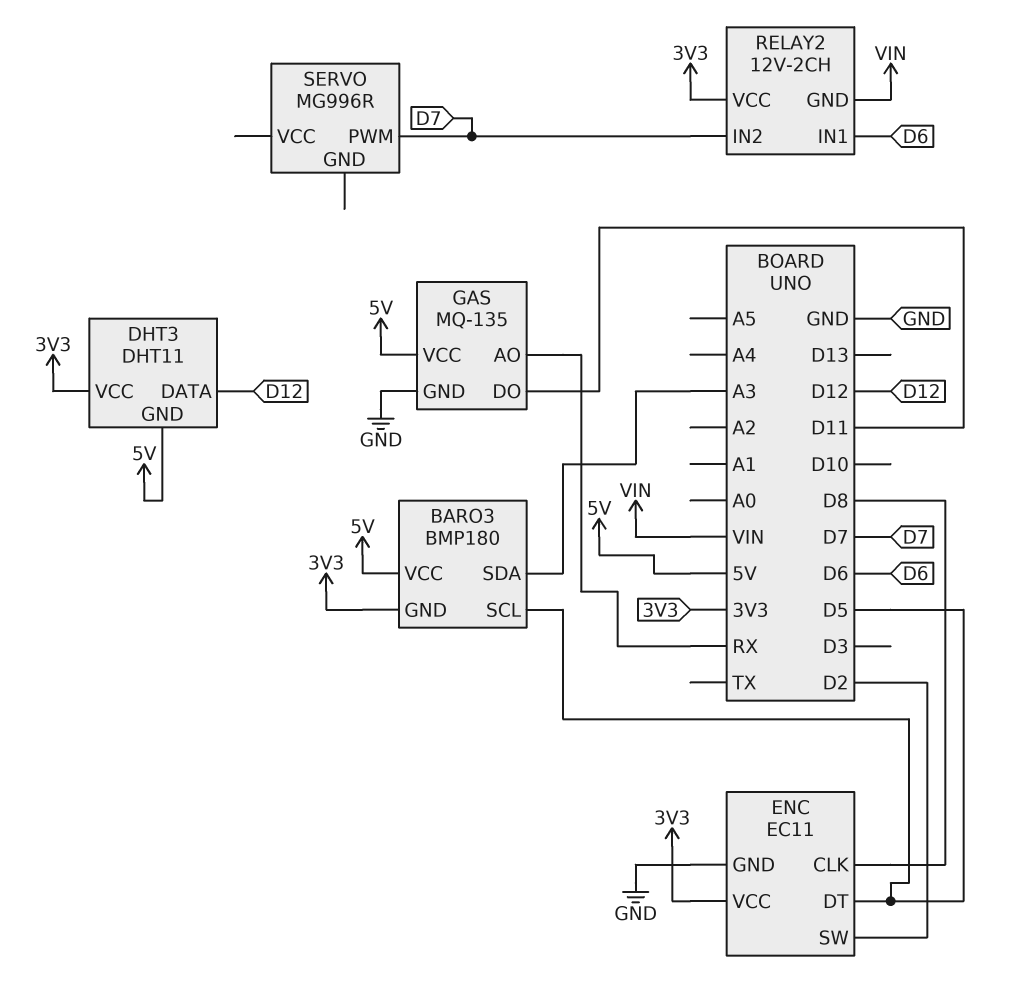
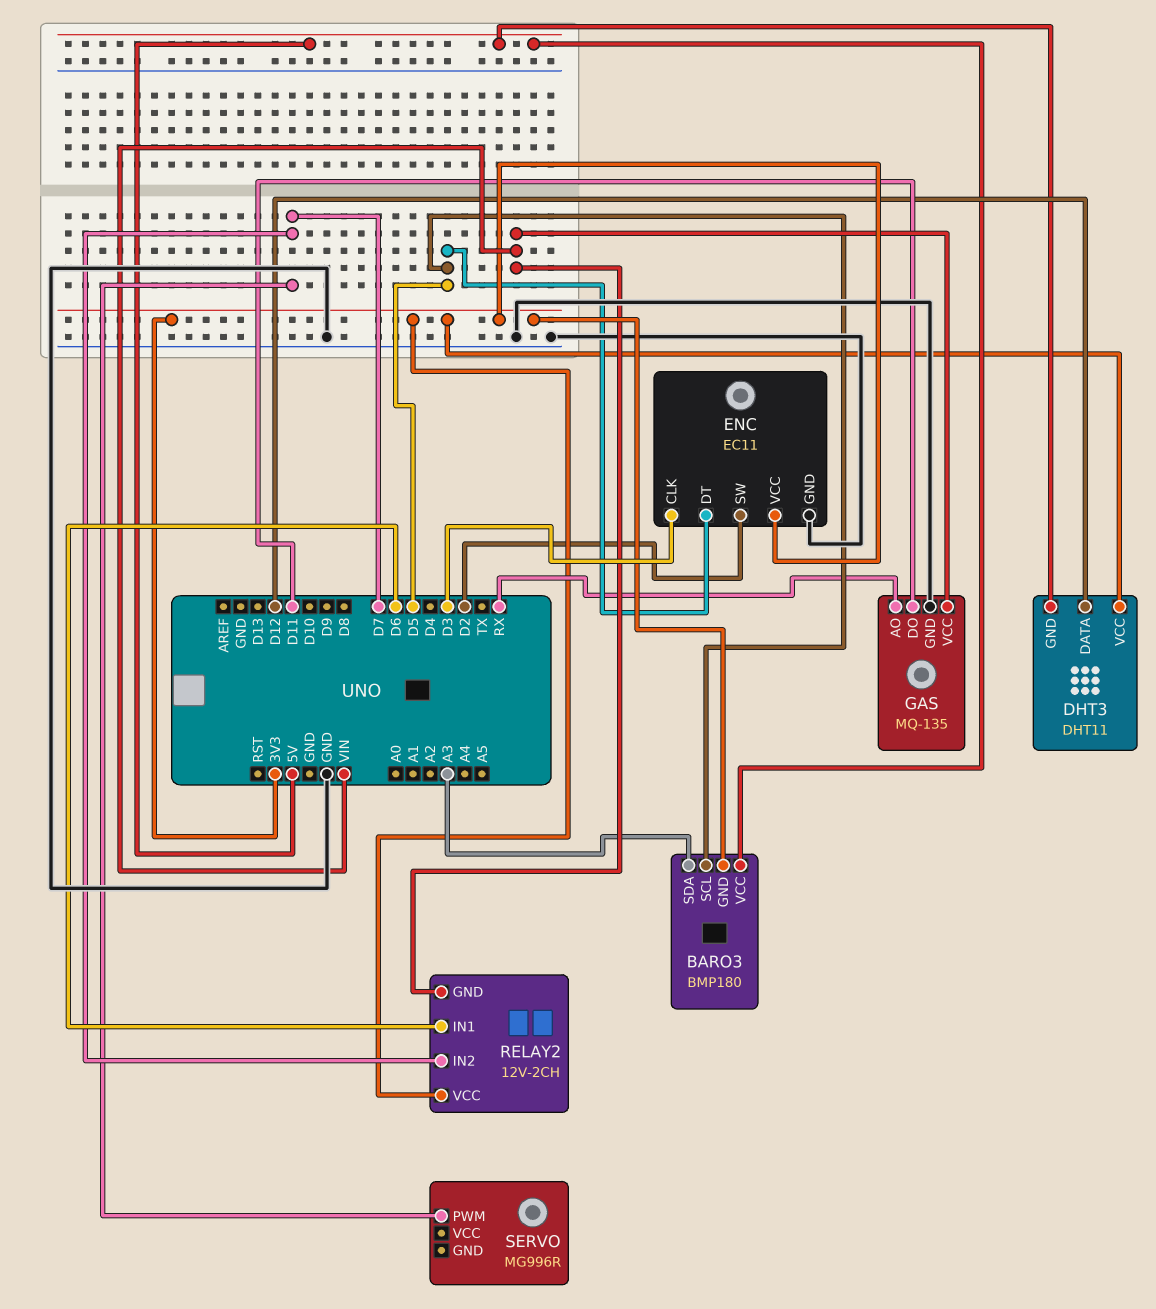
ENC pin CLK: D8 -> D3
GAS pin VCC: 5V -> VIN

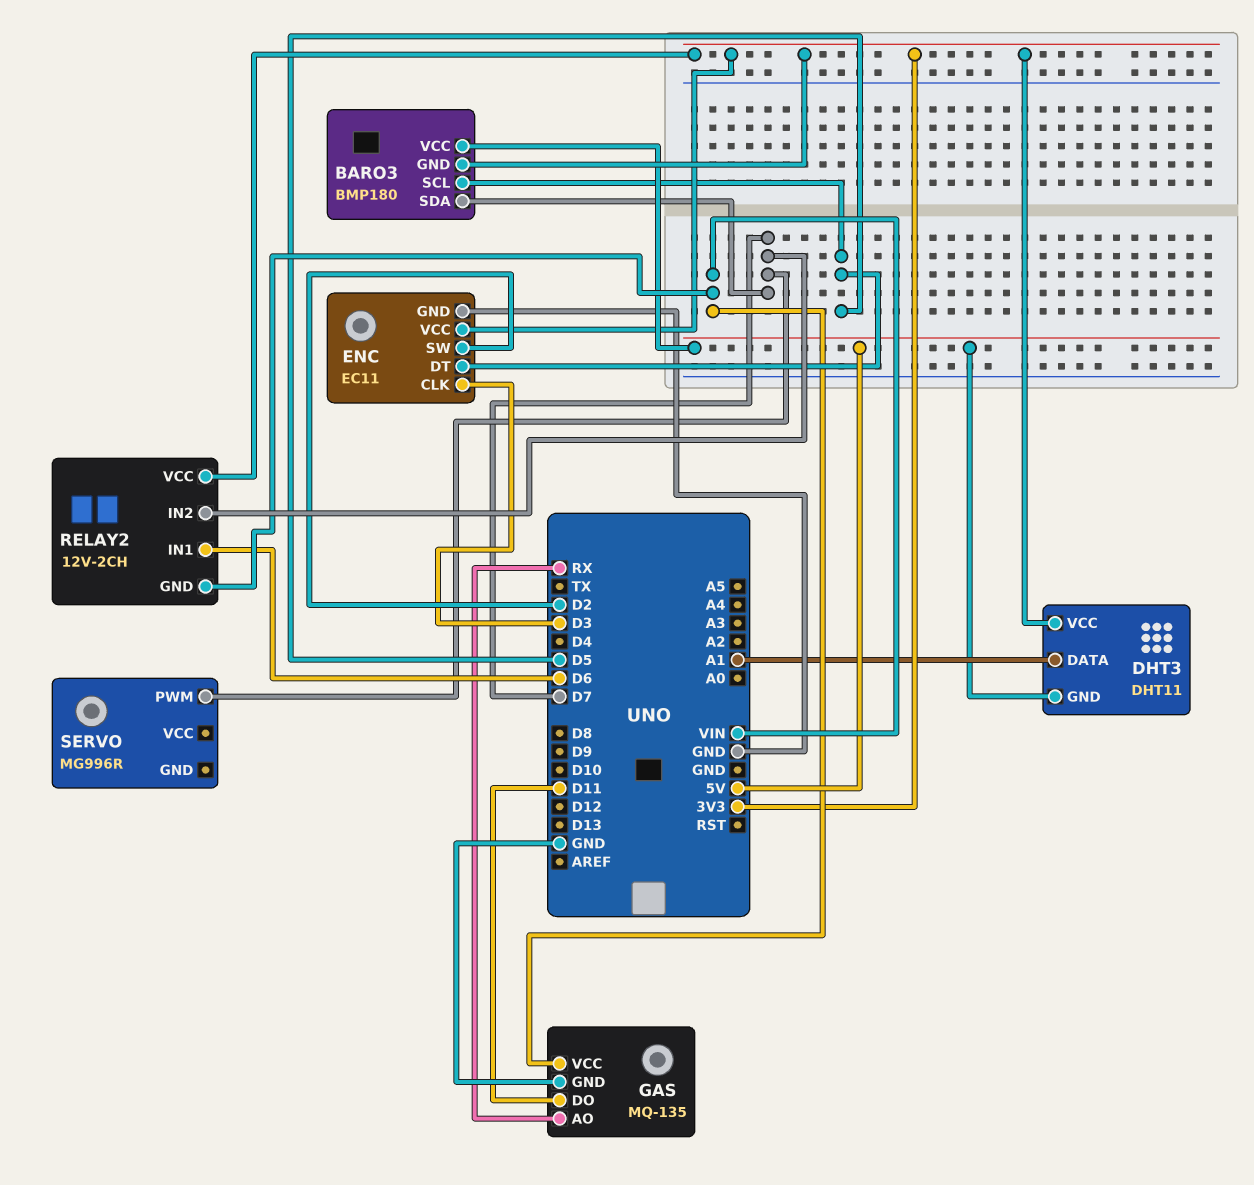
BARO3 pin SDA: A3 -> D7
DHT3 pin DATA: D12 -> A1

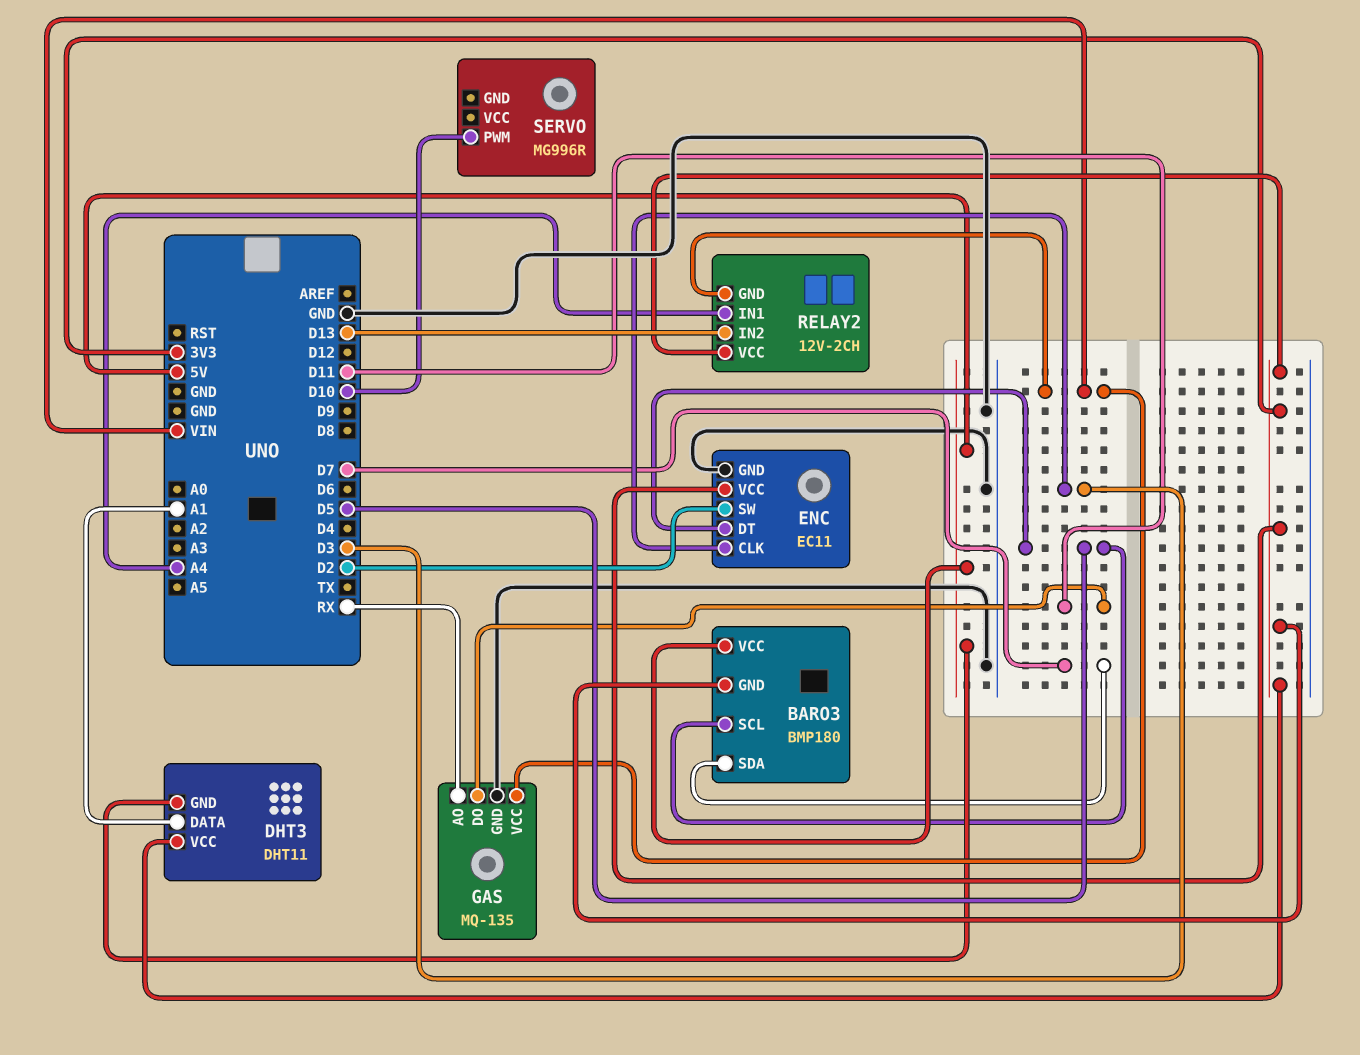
RELAY2 pin IN1: D6 -> A4
RELAY2 pin IN2: D7 -> D13
SERVO pin PWM: D7 -> D10

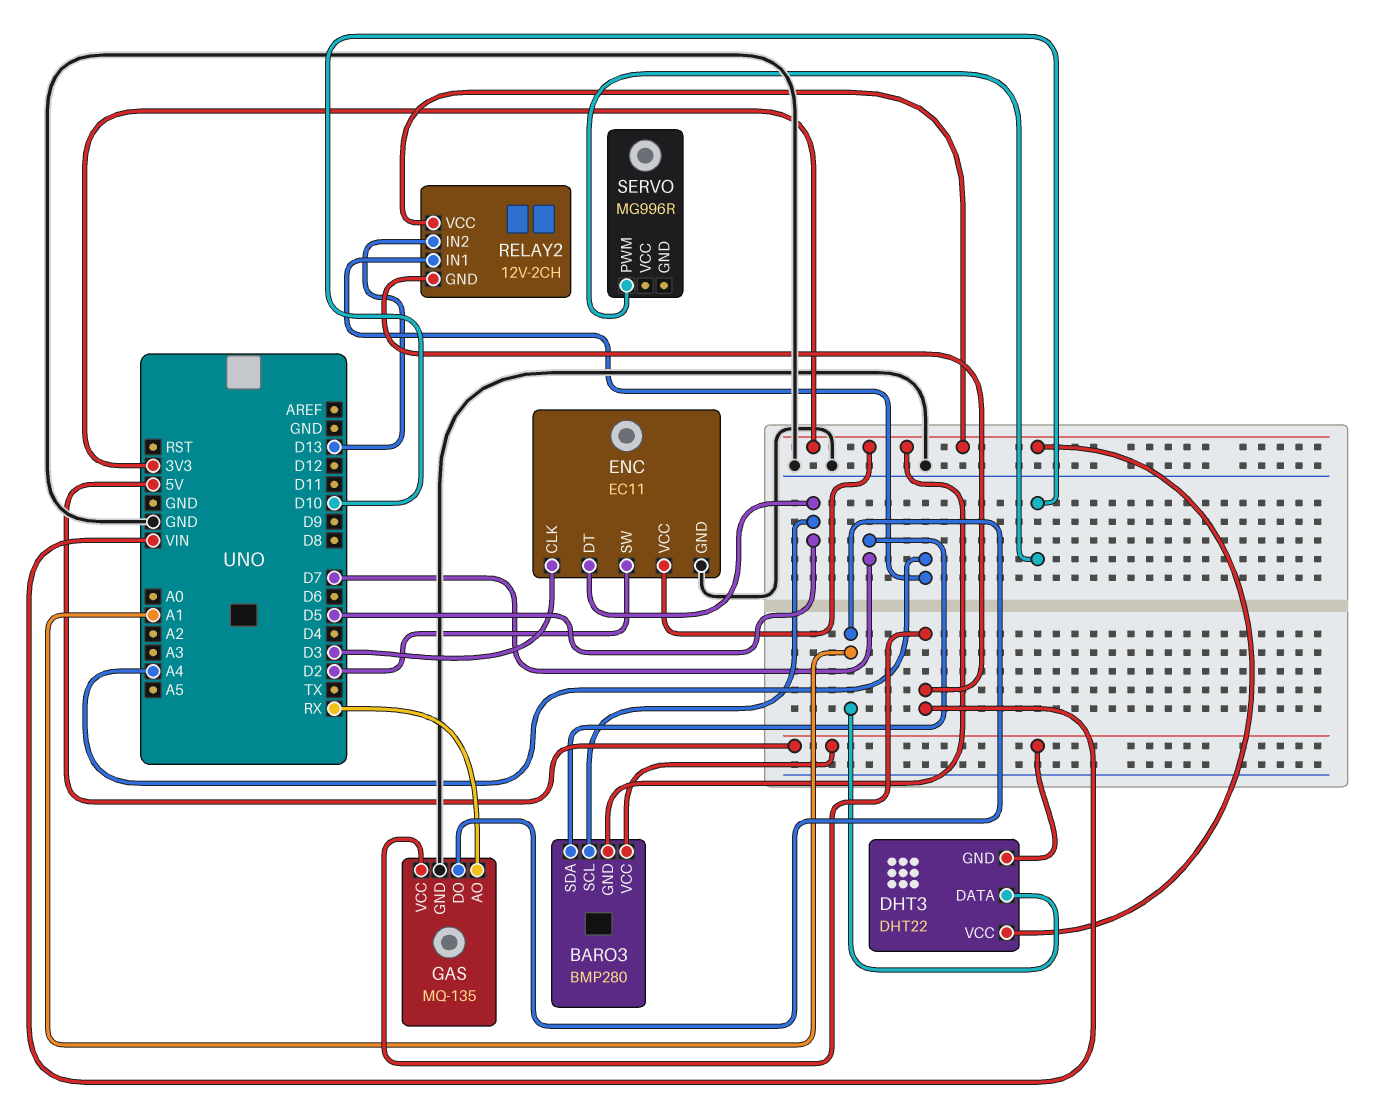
BARO3: BMP180 -> BMP280
DHT3: DHT11 -> DHT22
GAS pin DO: D11 -> A1

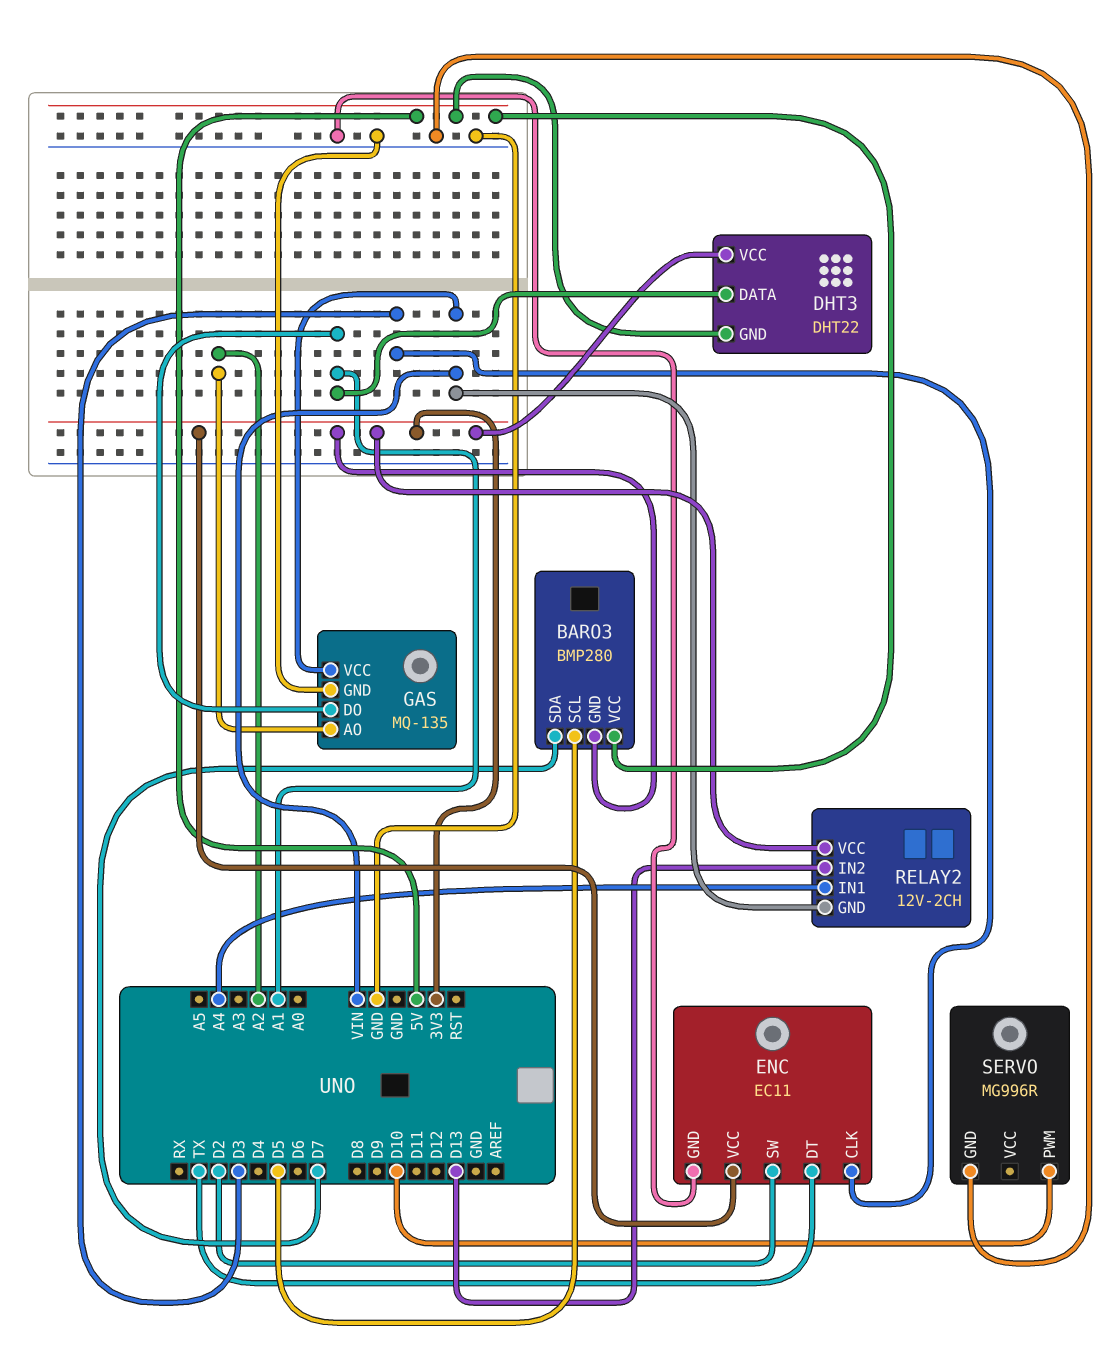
ENC pin DT: D5 -> TX
GAS pin AO: RX -> A2
SERVO pin GND: none -> GND

